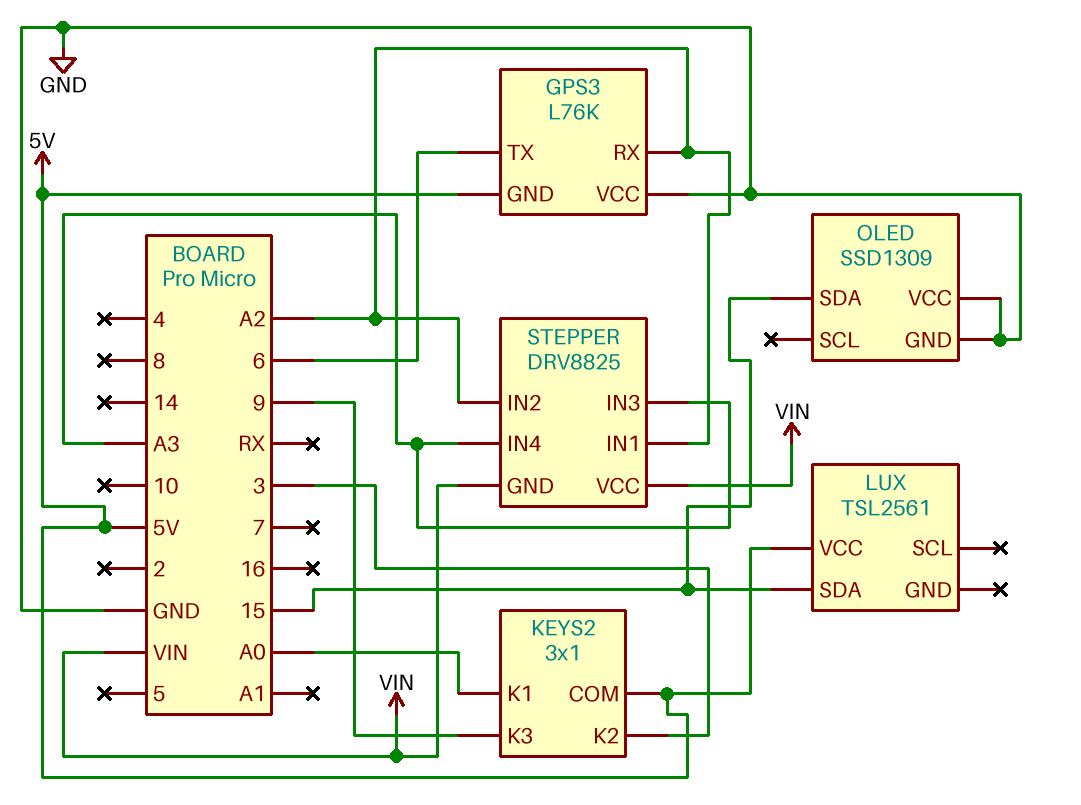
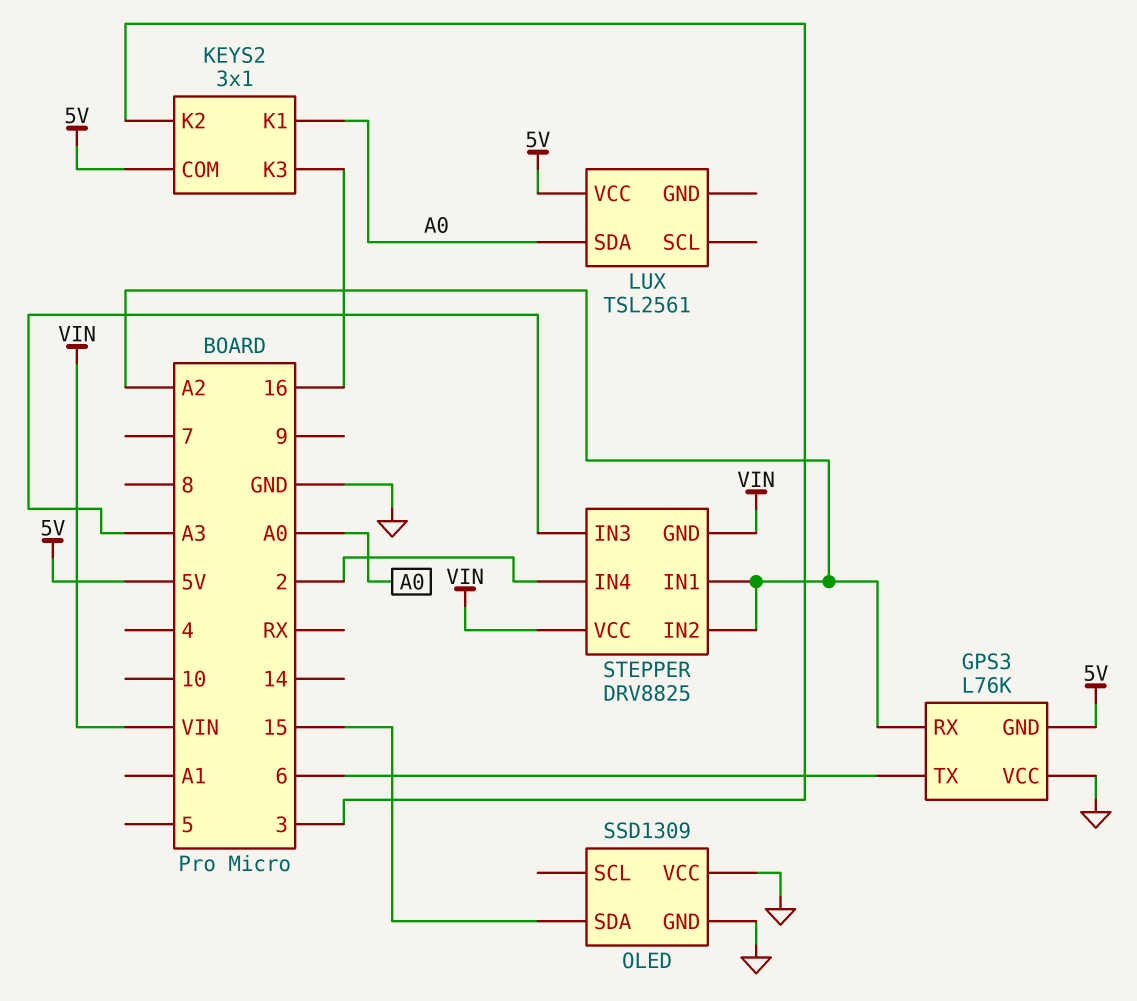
KEYS2 pin K3: 9 -> 16
LUX pin SDA: 15 -> A0
STEPPER pin IN4: A3 -> 2

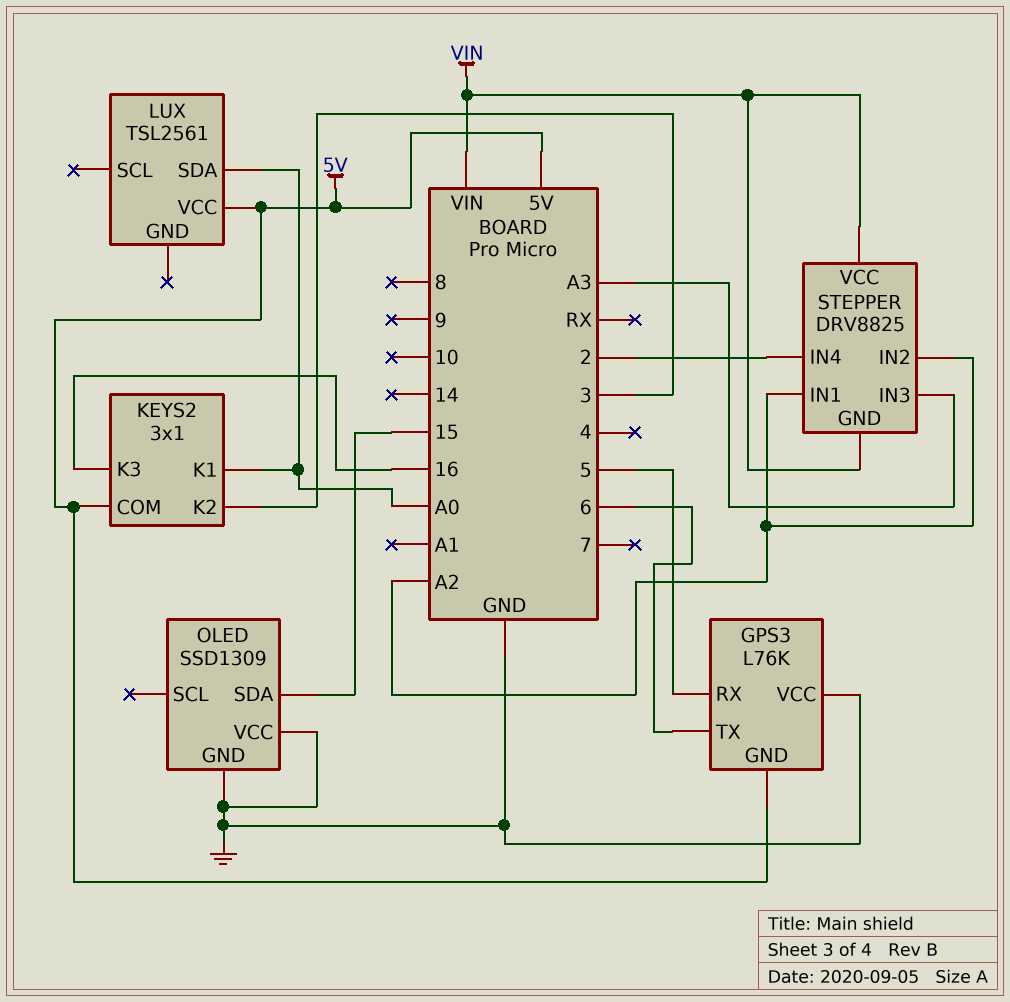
GPS3 pin RX: A2 -> 5

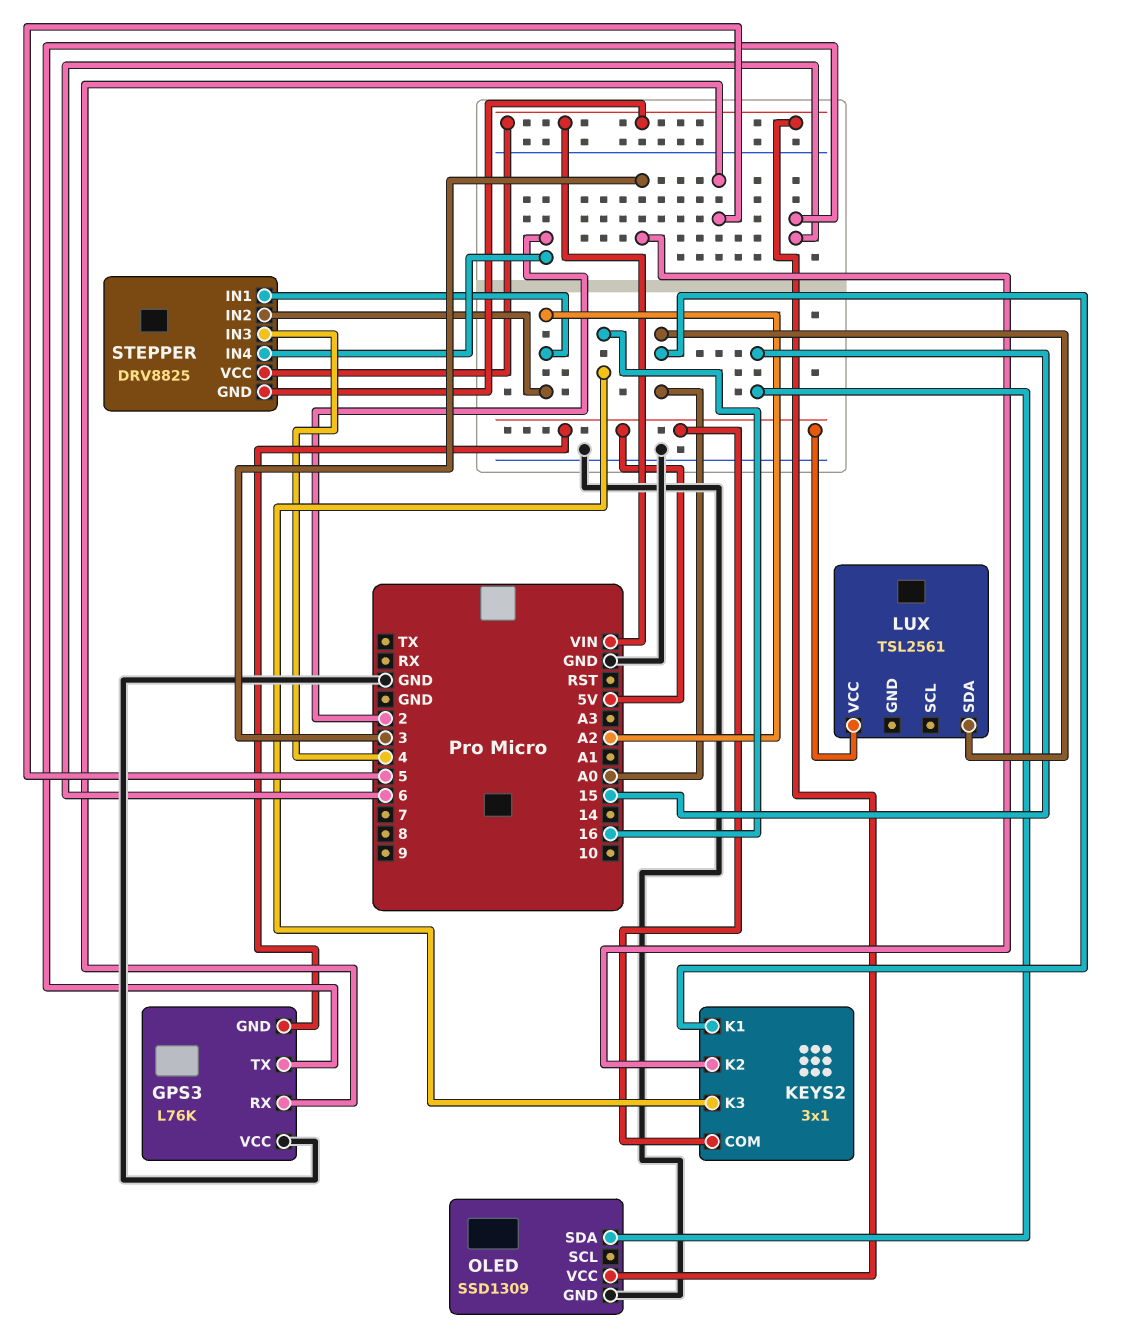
OLED pin VCC: GND -> VIN
STEPPER pin IN3: A3 -> 4

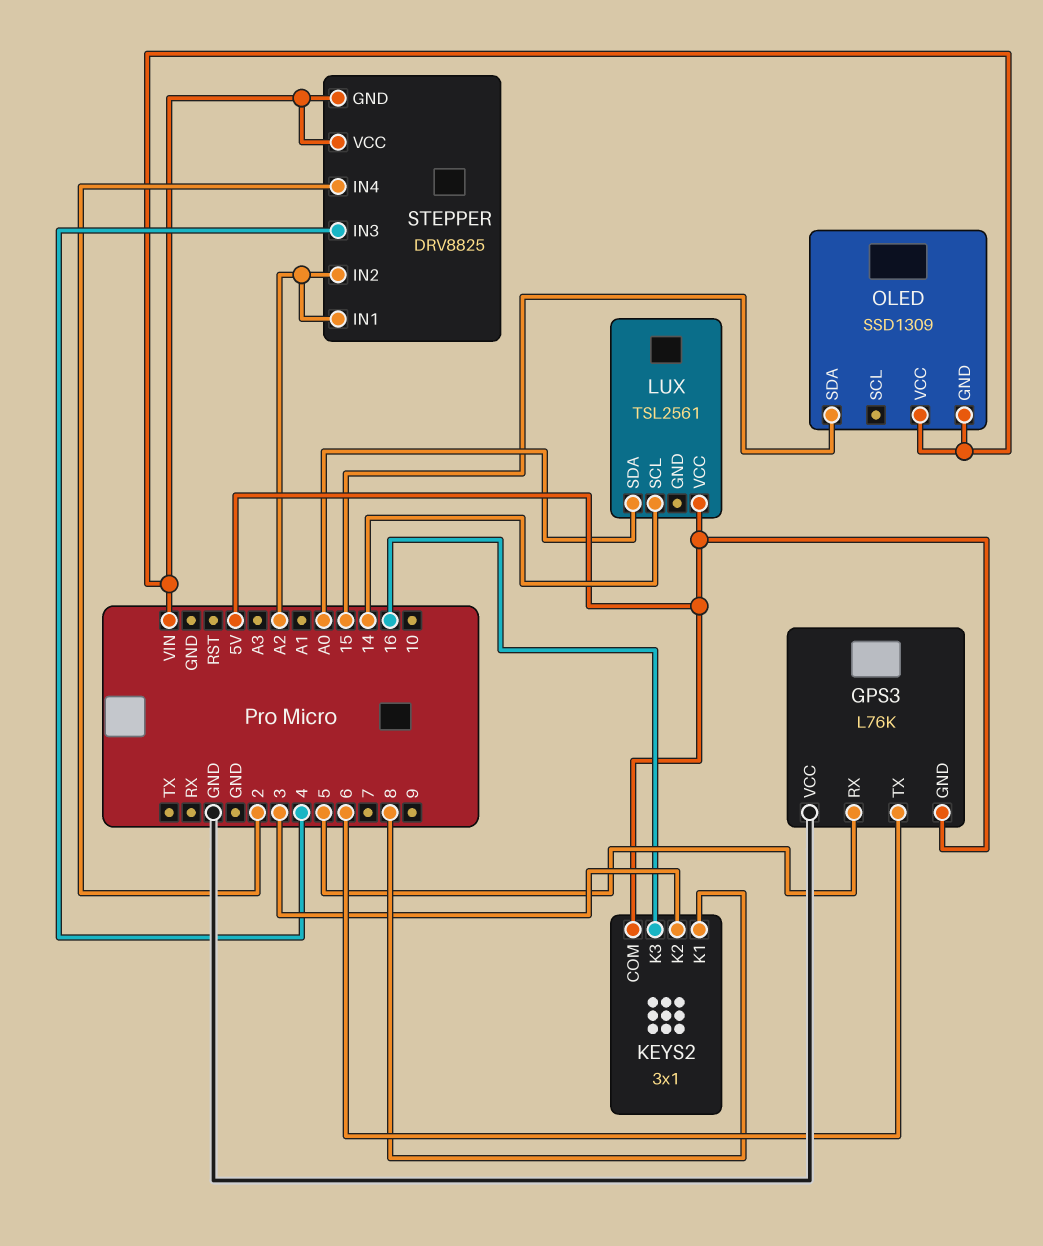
KEYS2 pin K1: A0 -> 8
LUX pin SCL: none -> 14
OLED pin GND: GND -> VIN

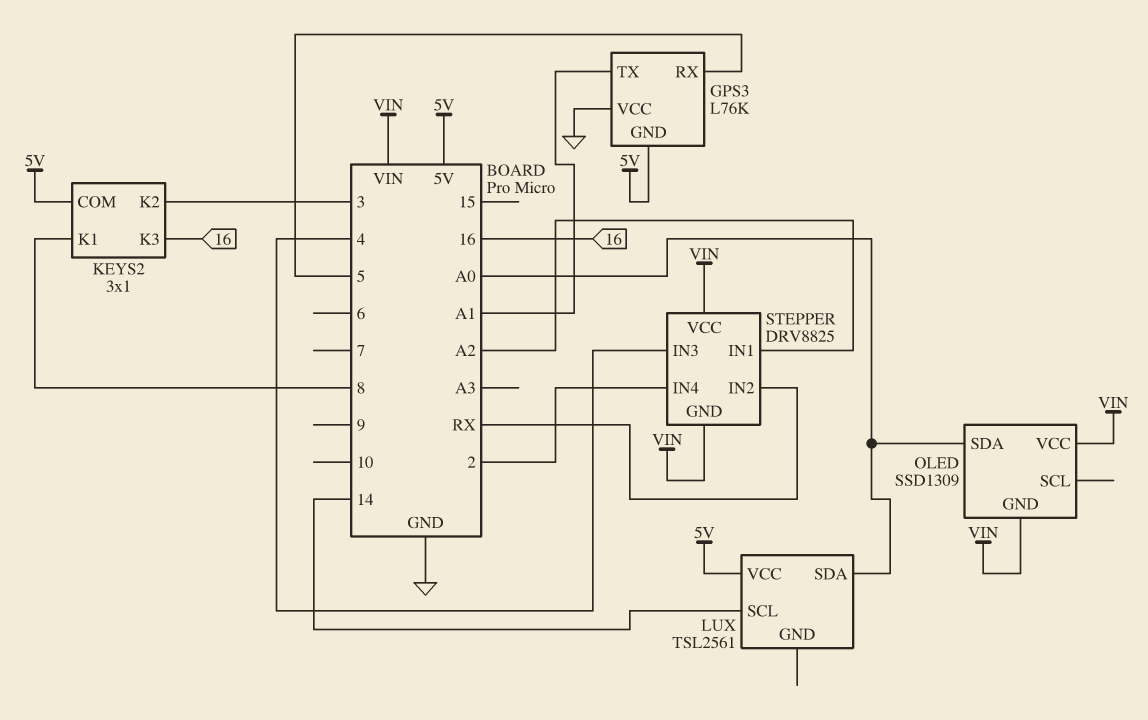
GPS3 pin TX: 6 -> A1
OLED pin SDA: 15 -> A0
STEPPER pin IN2: A2 -> RX

